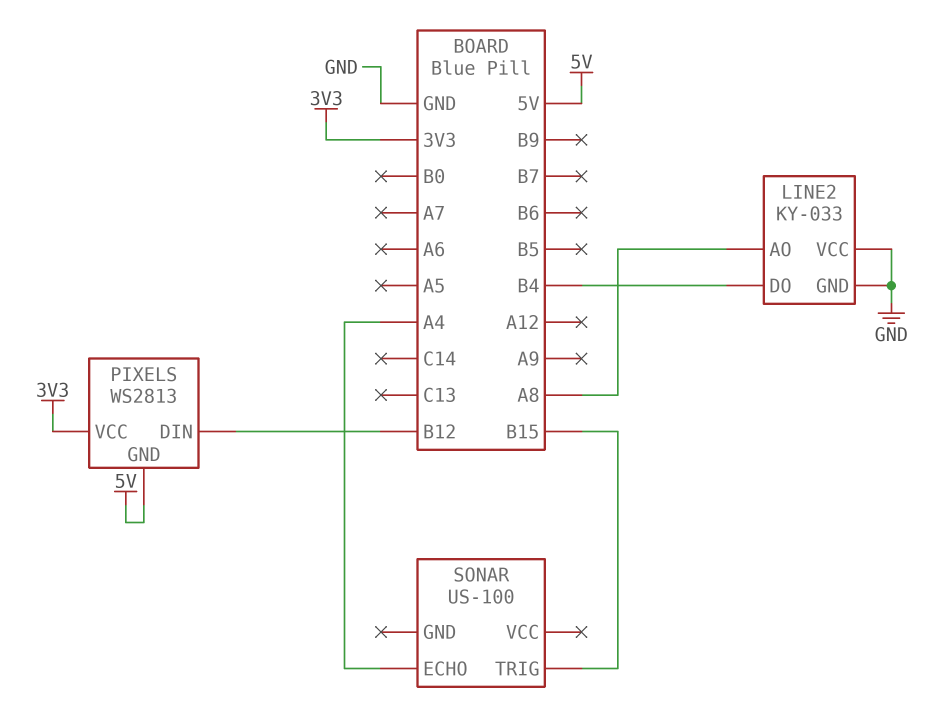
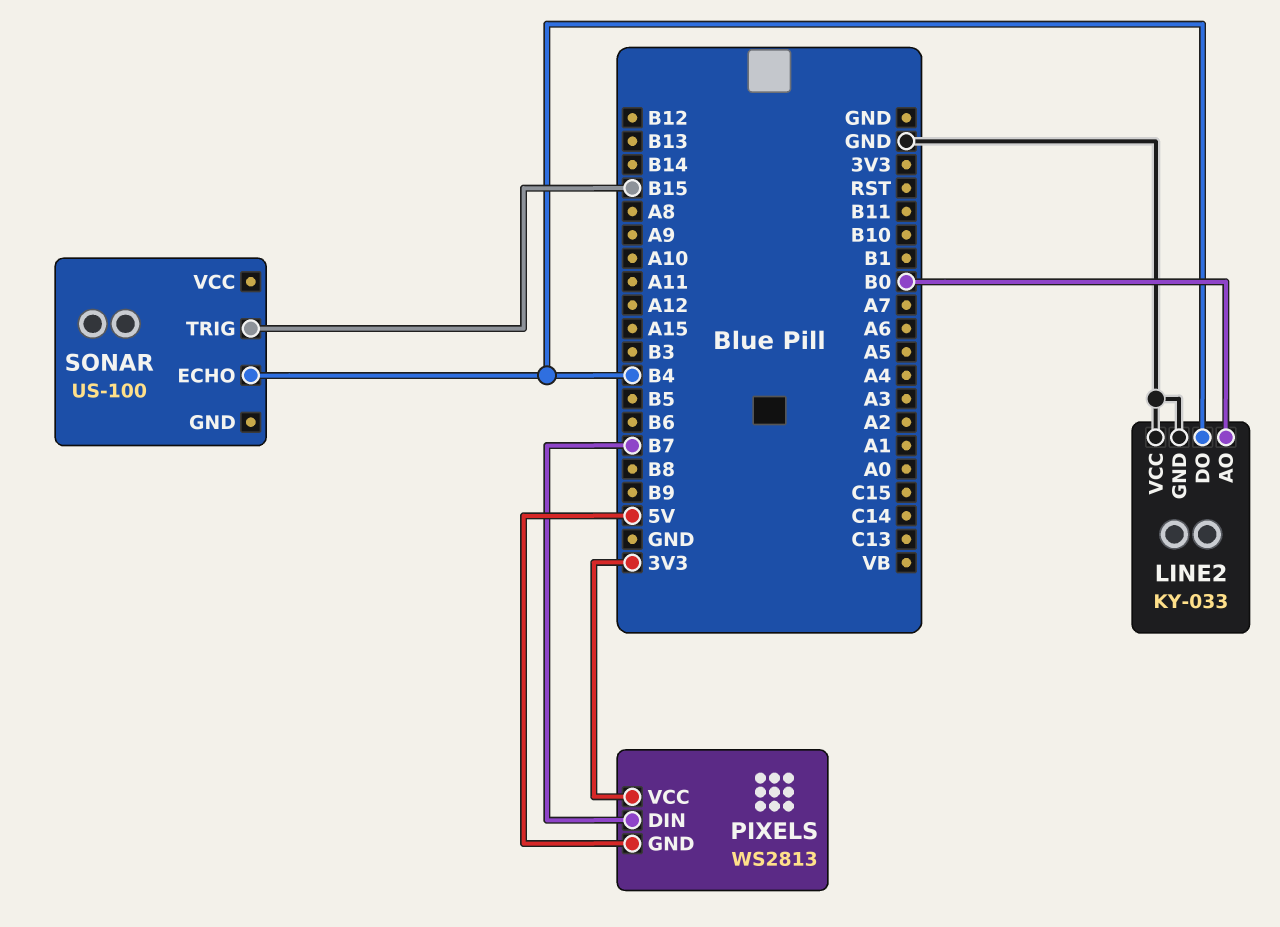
LINE2 pin AO: A8 -> B0
PIXELS pin DIN: B12 -> B7
SONAR pin ECHO: A4 -> B4

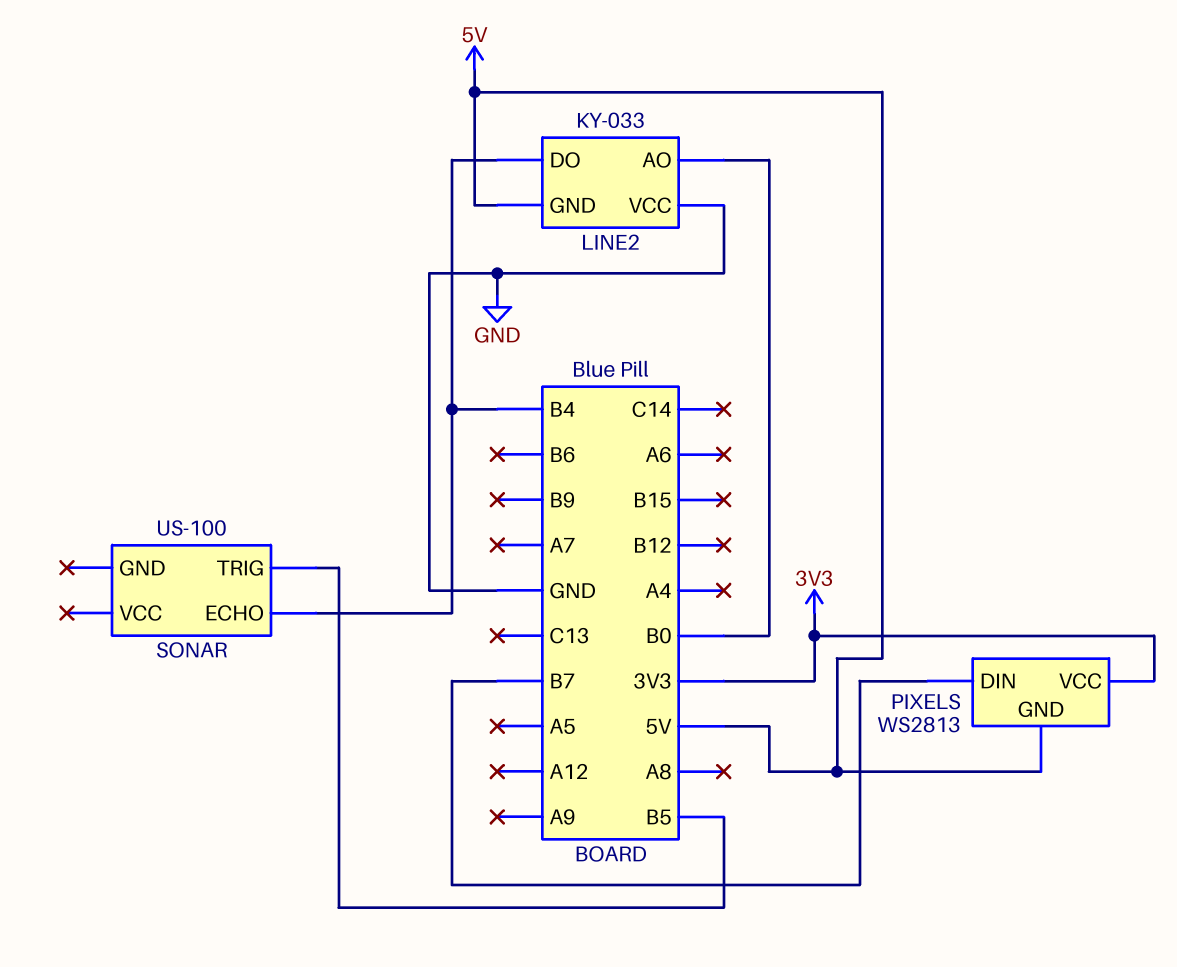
LINE2 pin GND: GND -> 5V
SONAR pin TRIG: B15 -> B5

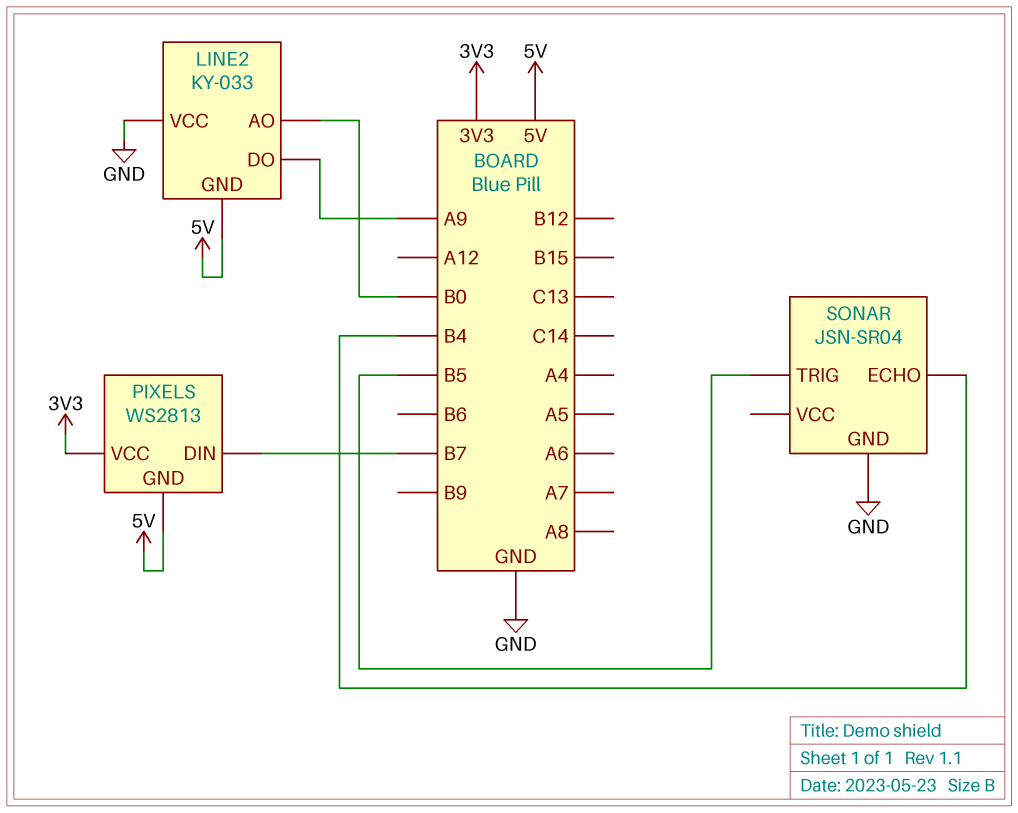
LINE2 pin DO: B4 -> A9
SONAR: US-100 -> JSN-SR04
SONAR pin GND: none -> GND

